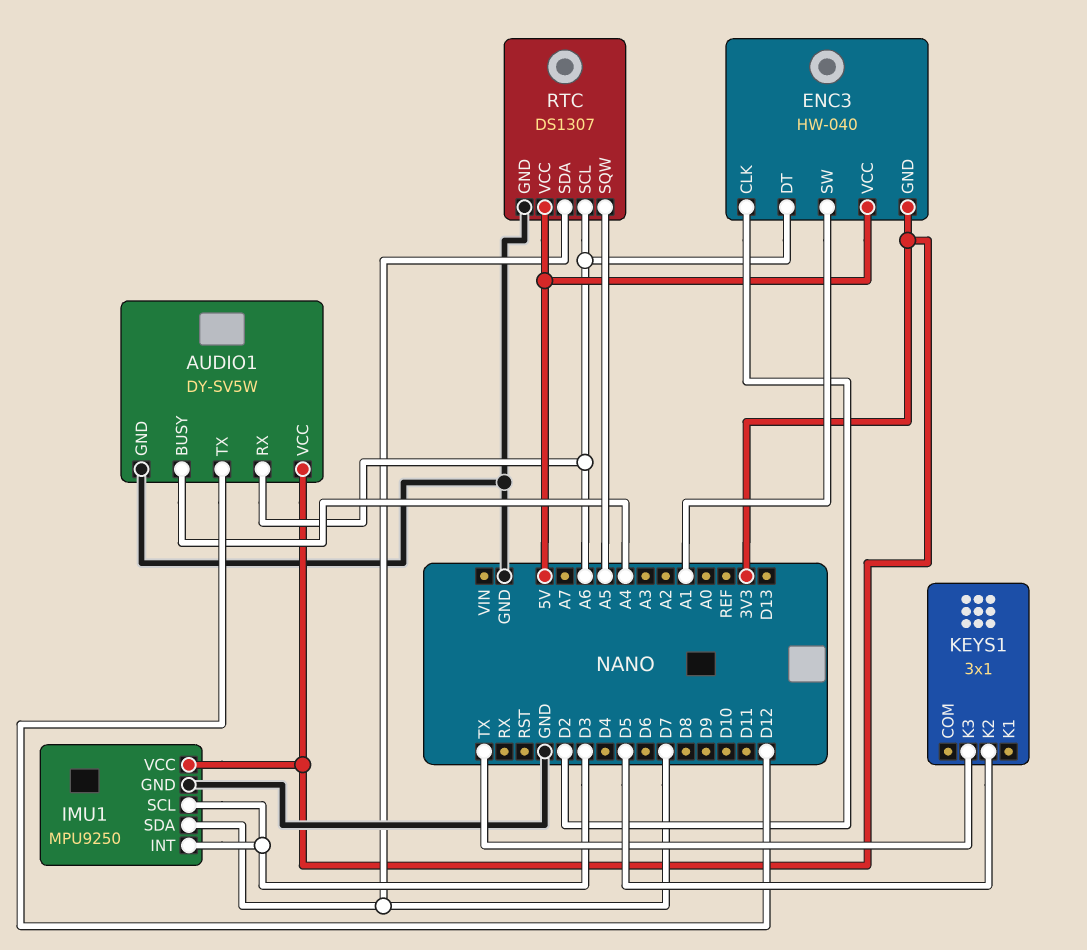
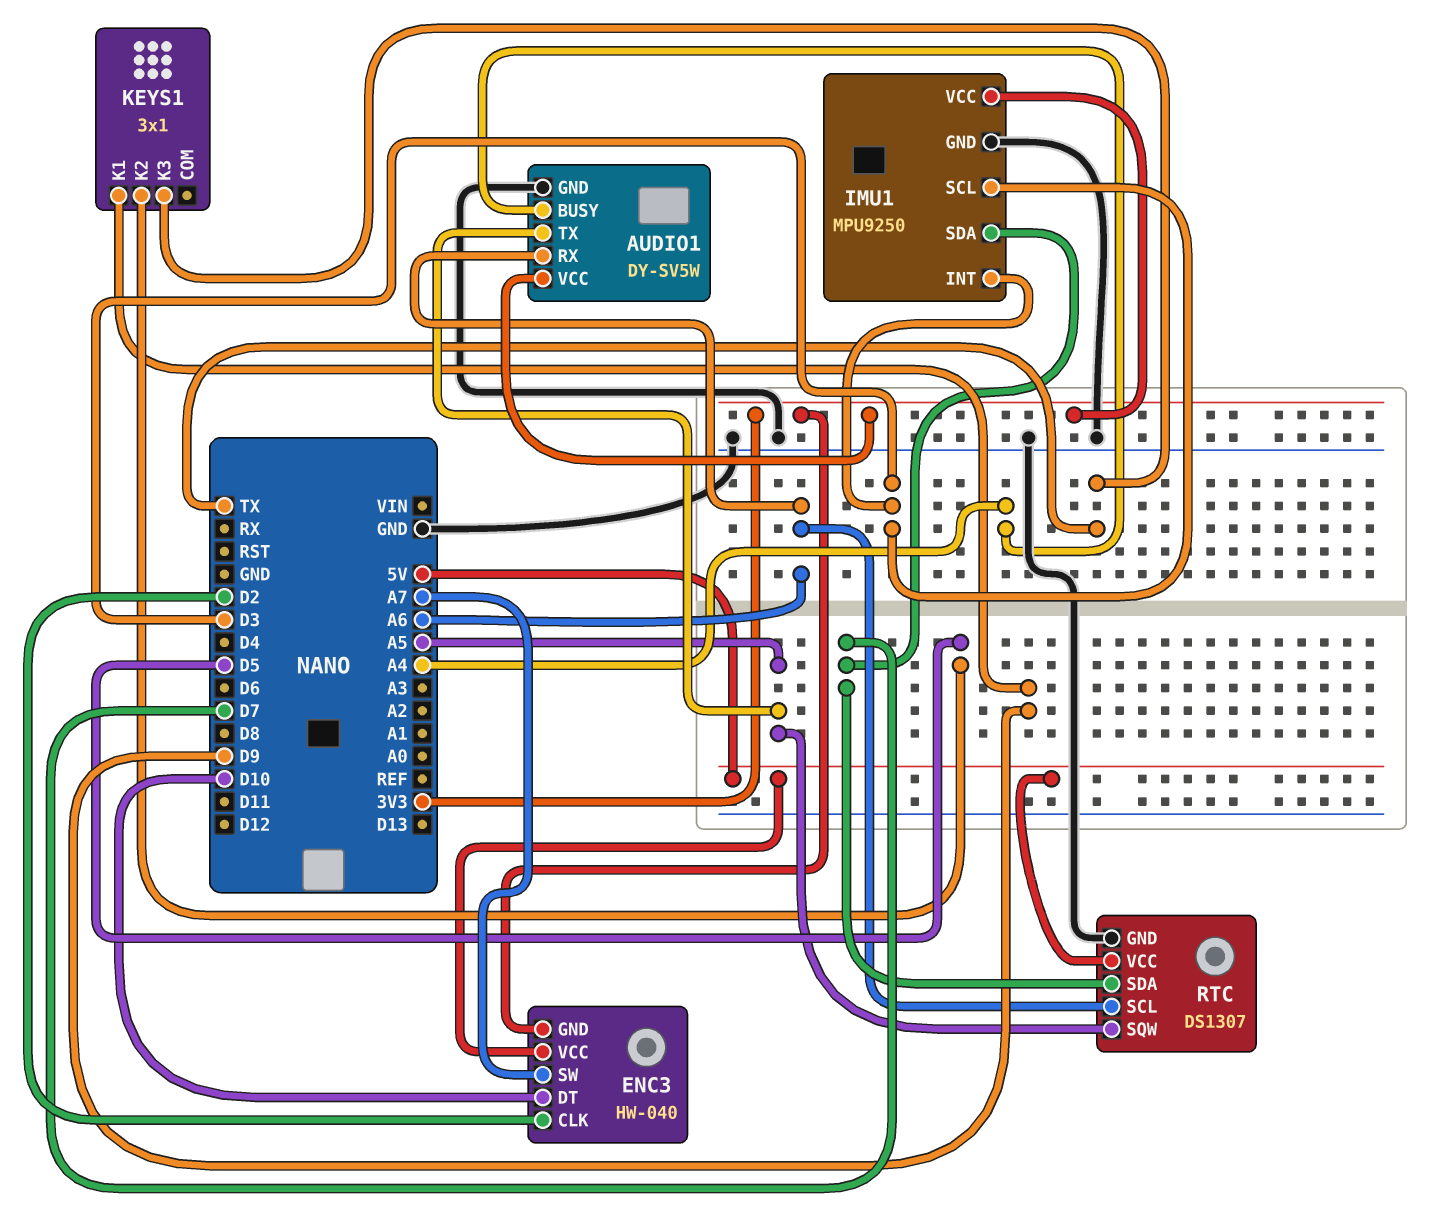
AUDIO1 pin TX: D12 -> A5
ENC3 pin DT: A6 -> D10
ENC3 pin SW: A1 -> A7
KEYS1 pin K1: none -> D9

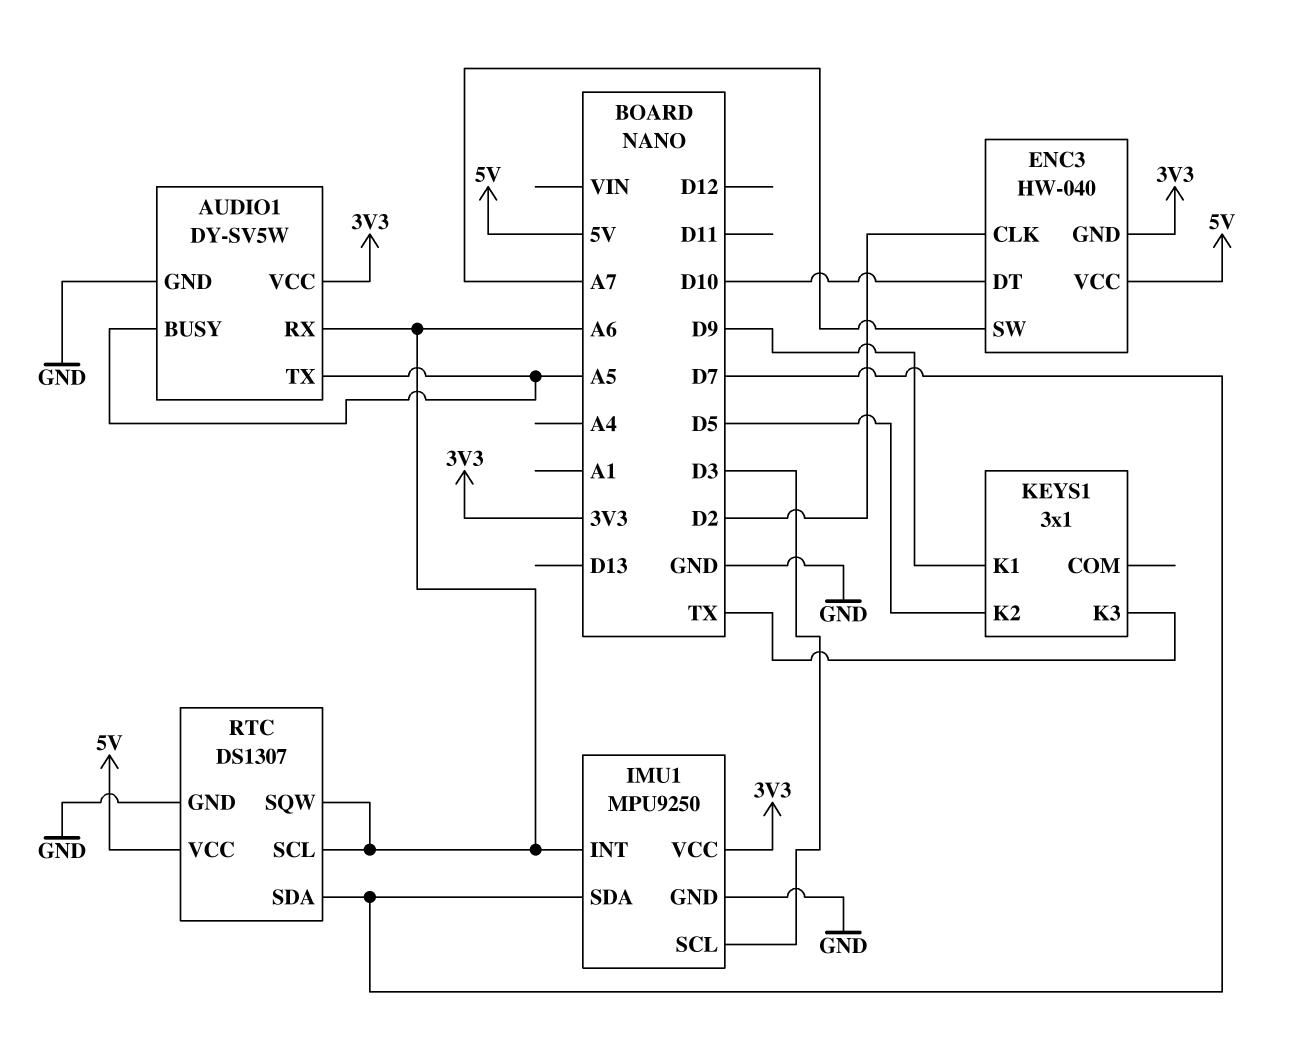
AUDIO1 pin BUSY: A4 -> A5
IMU1 pin INT: D3 -> A6
RTC pin SQW: A5 -> A6

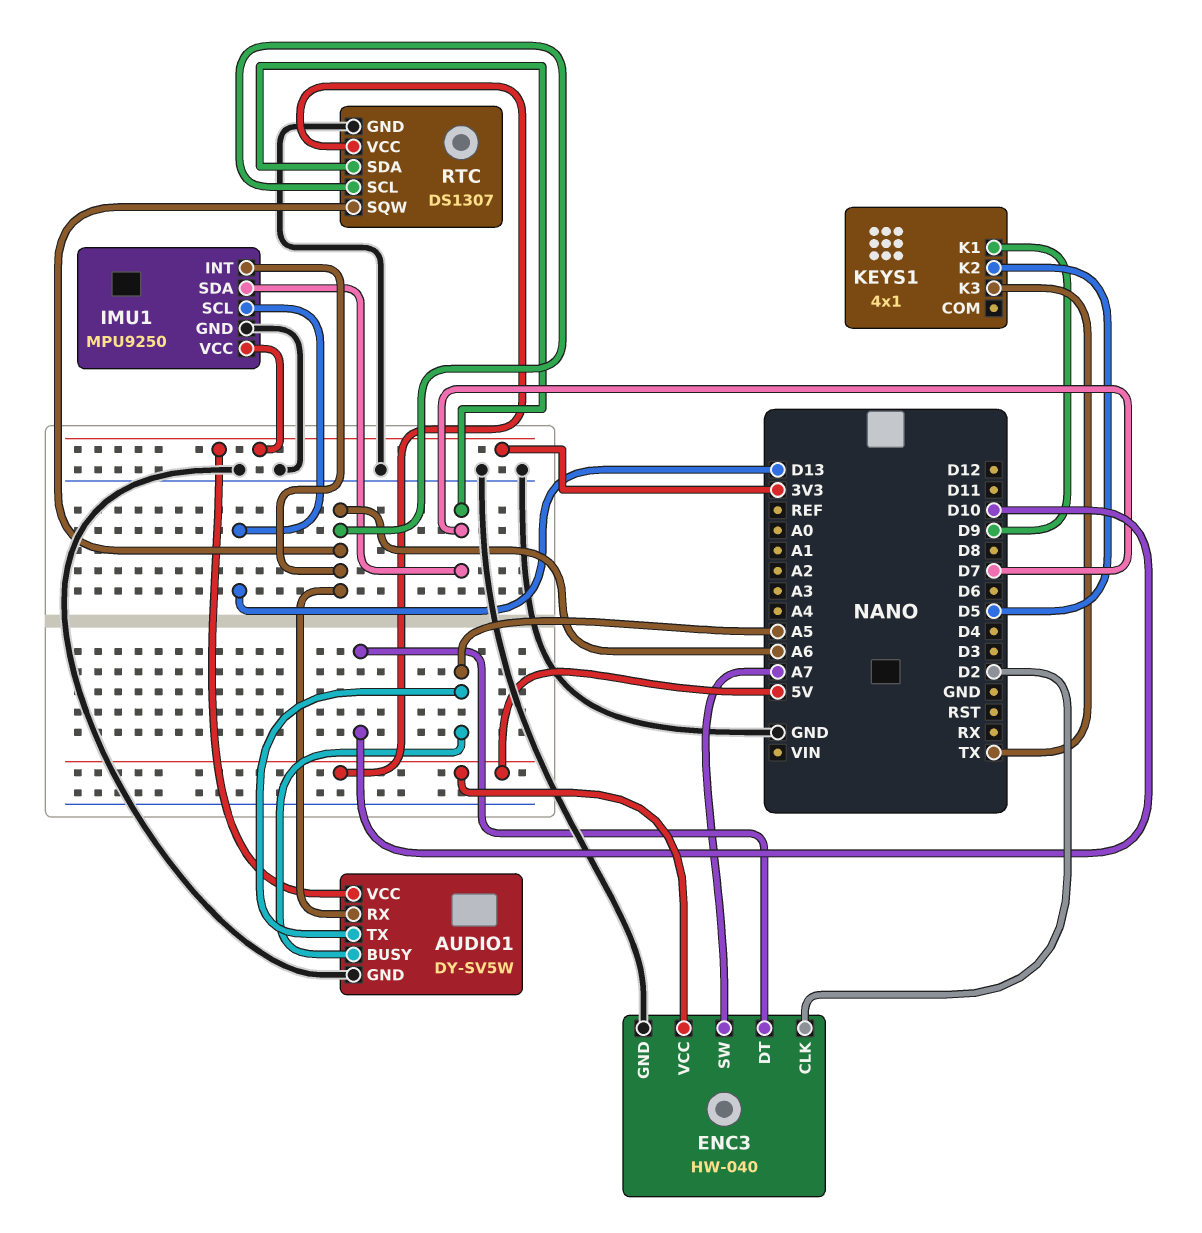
ENC3 pin GND: 3V3 -> GND
IMU1 pin SCL: D3 -> D13
KEYS1: 3x1 -> 4x1

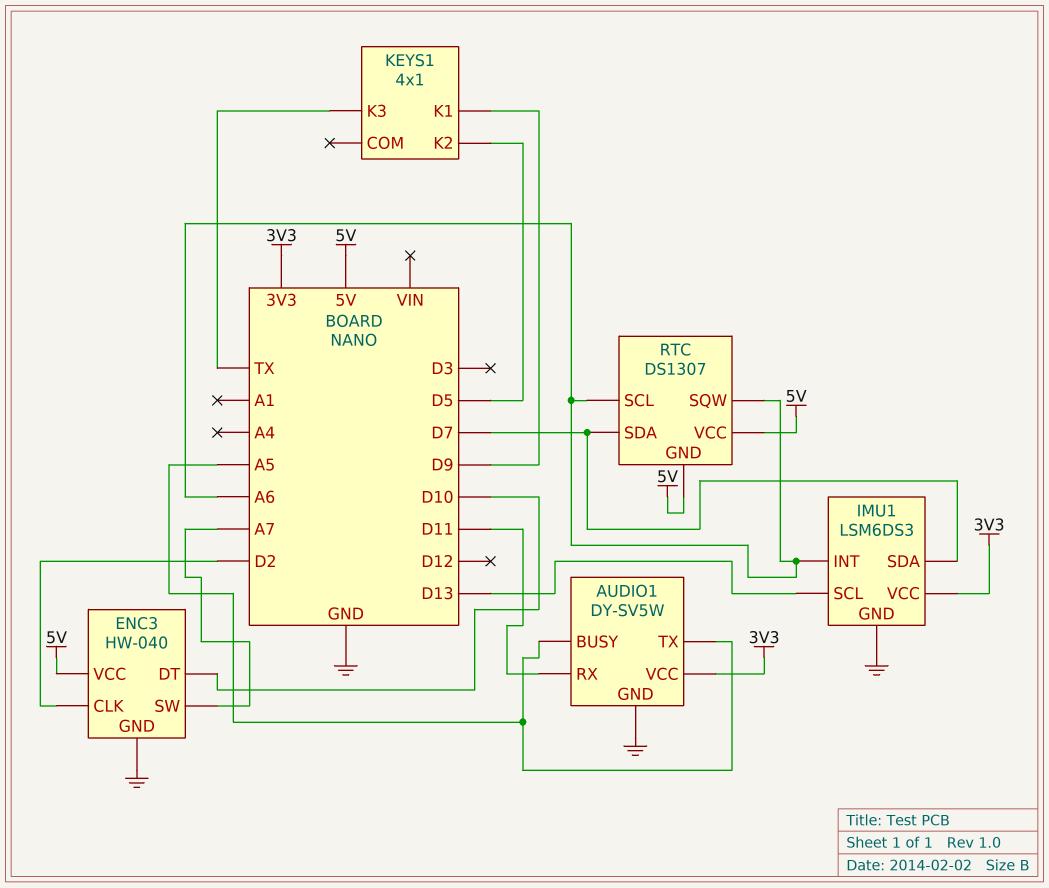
AUDIO1 pin RX: A6 -> D11
IMU1: MPU9250 -> LSM6DS3
RTC pin GND: GND -> 5V

